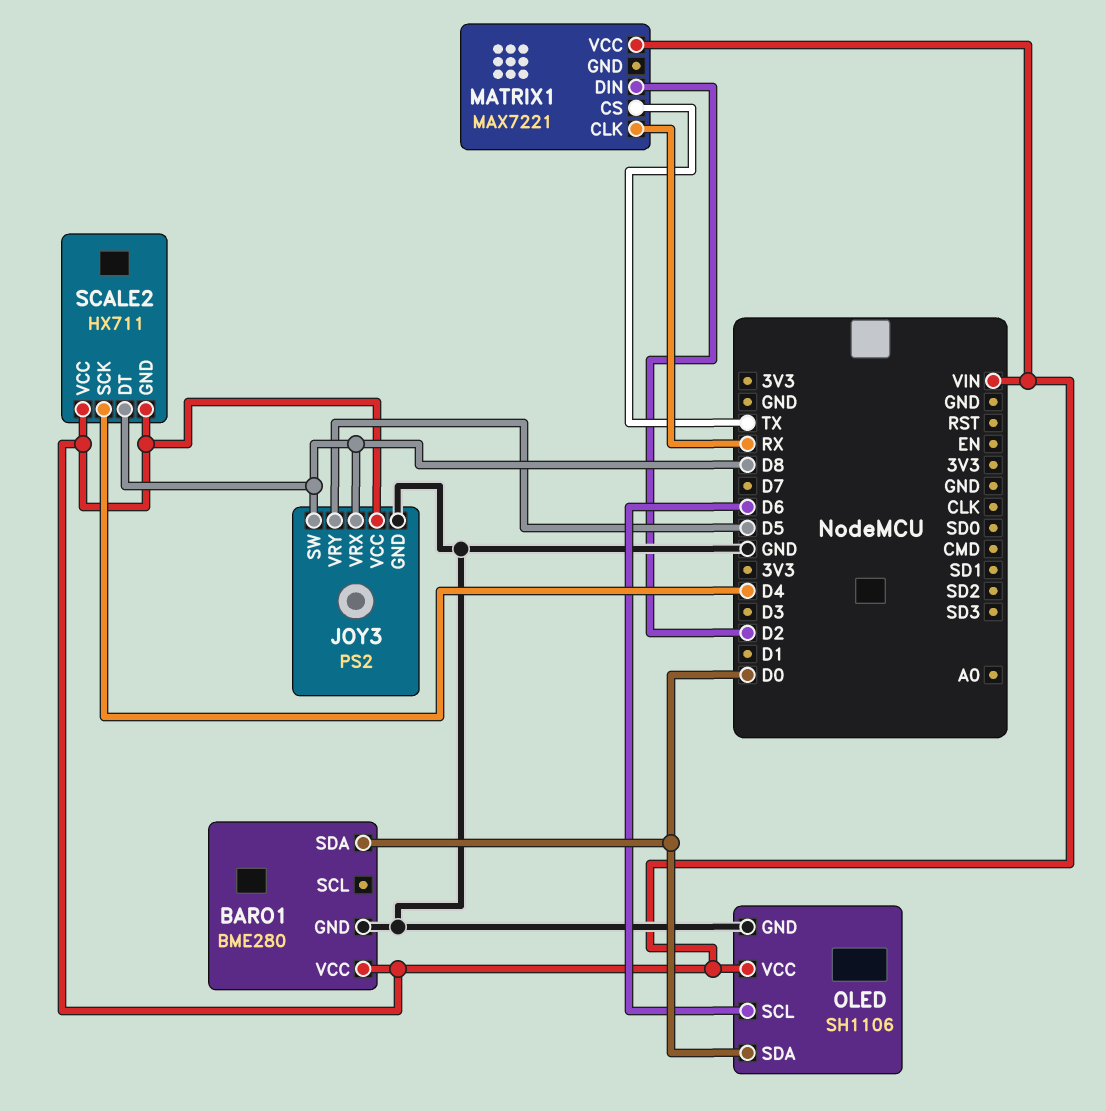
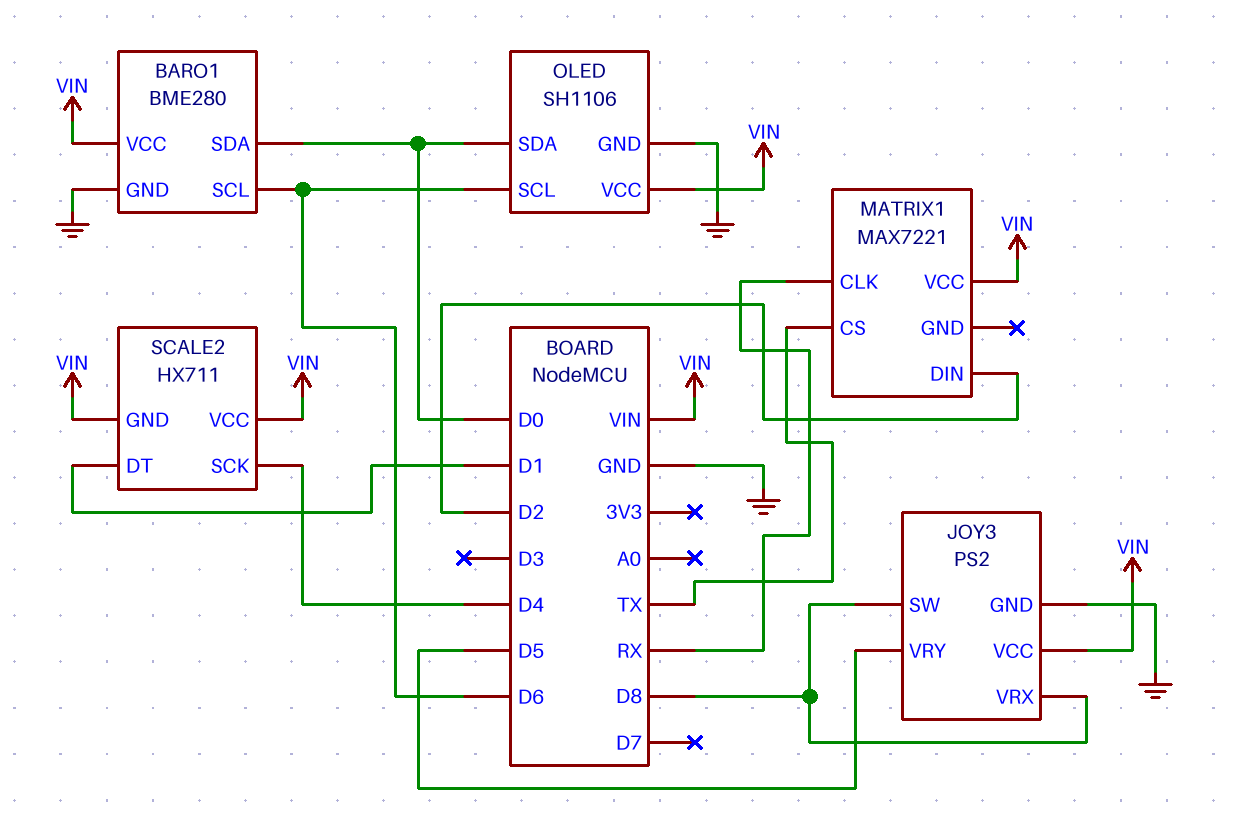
BARO1 pin SCL: none -> D6
SCALE2 pin DT: D8 -> D1

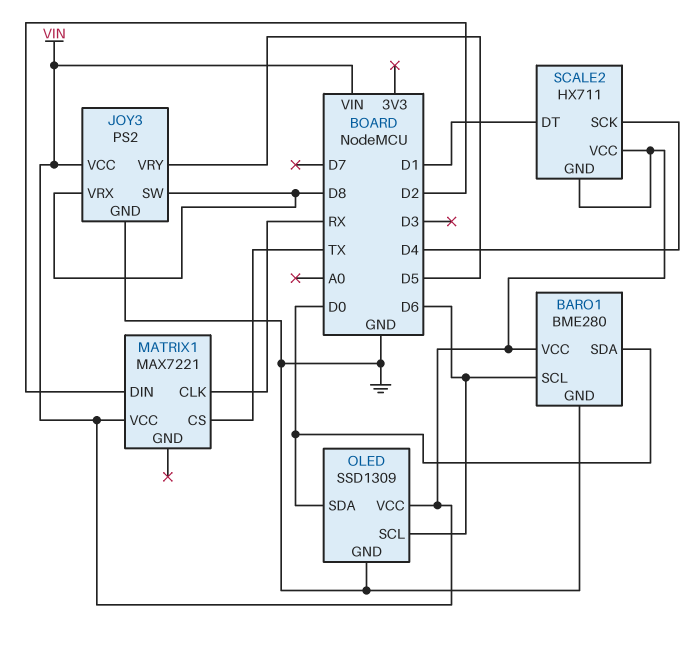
OLED: SH1106 -> SSD1309

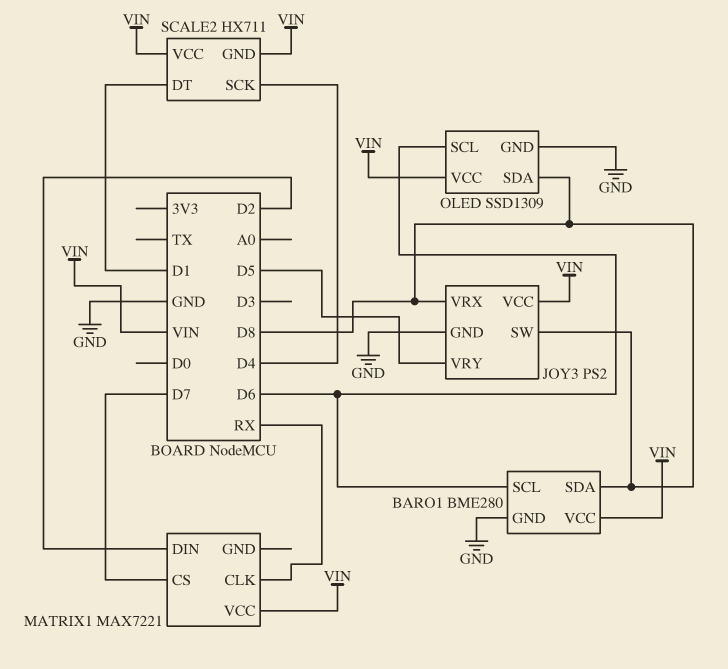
BARO1 pin SDA: D0 -> D8
MATRIX1 pin CS: TX -> D7
OLED pin SDA: D0 -> D8

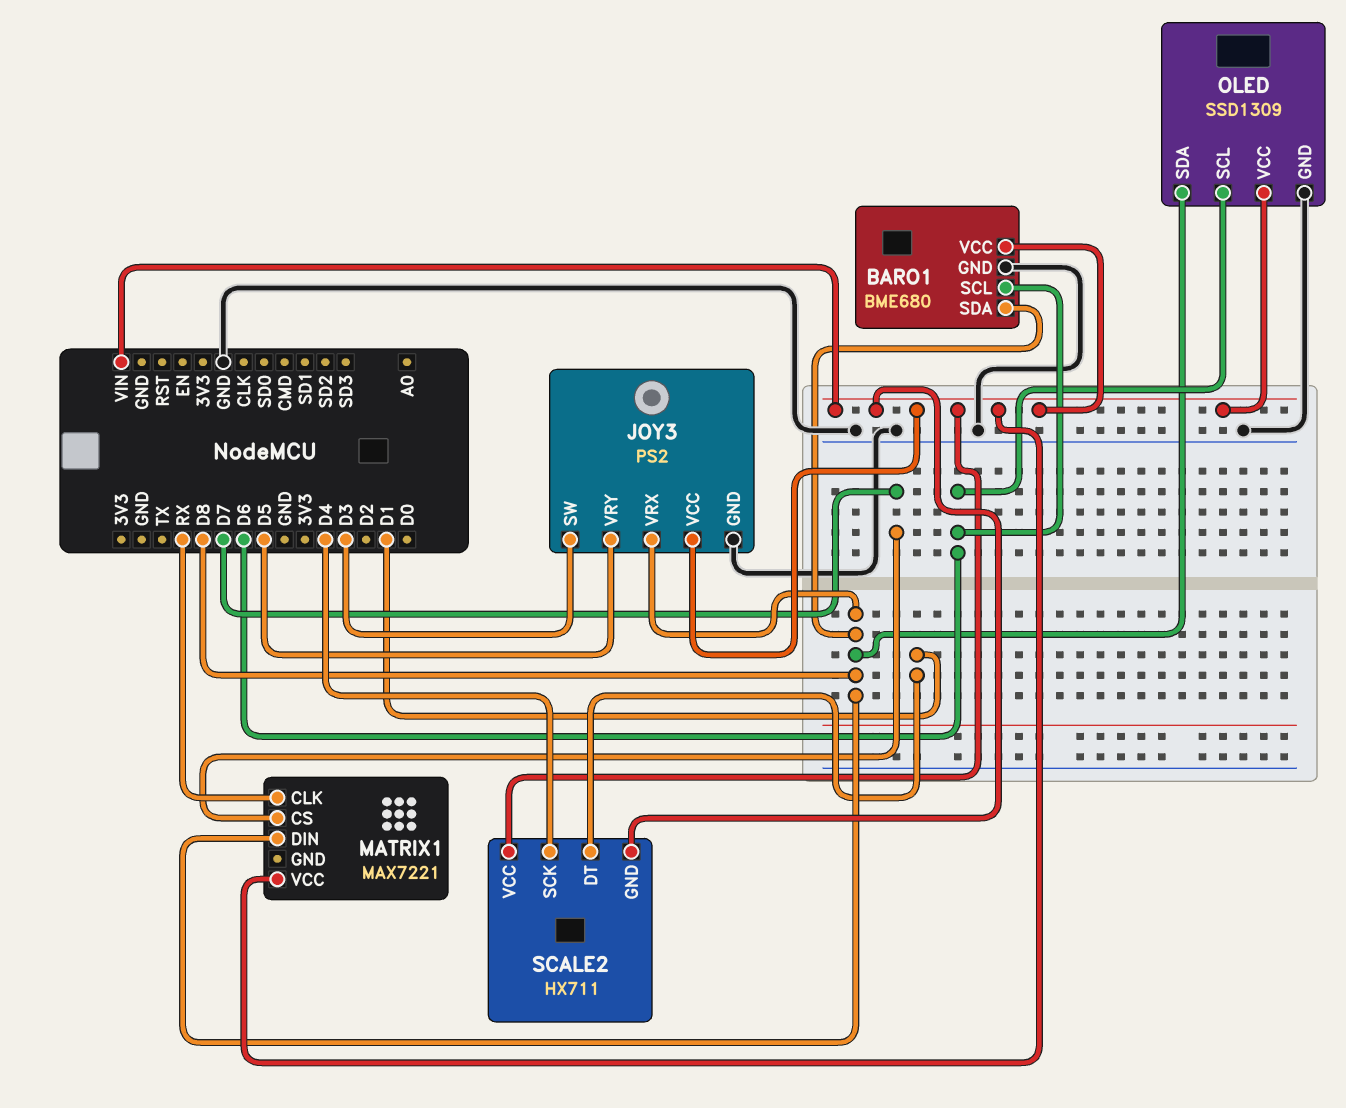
BARO1: BME280 -> BME680
JOY3 pin SW: D8 -> D3
MATRIX1 pin DIN: D2 -> D8

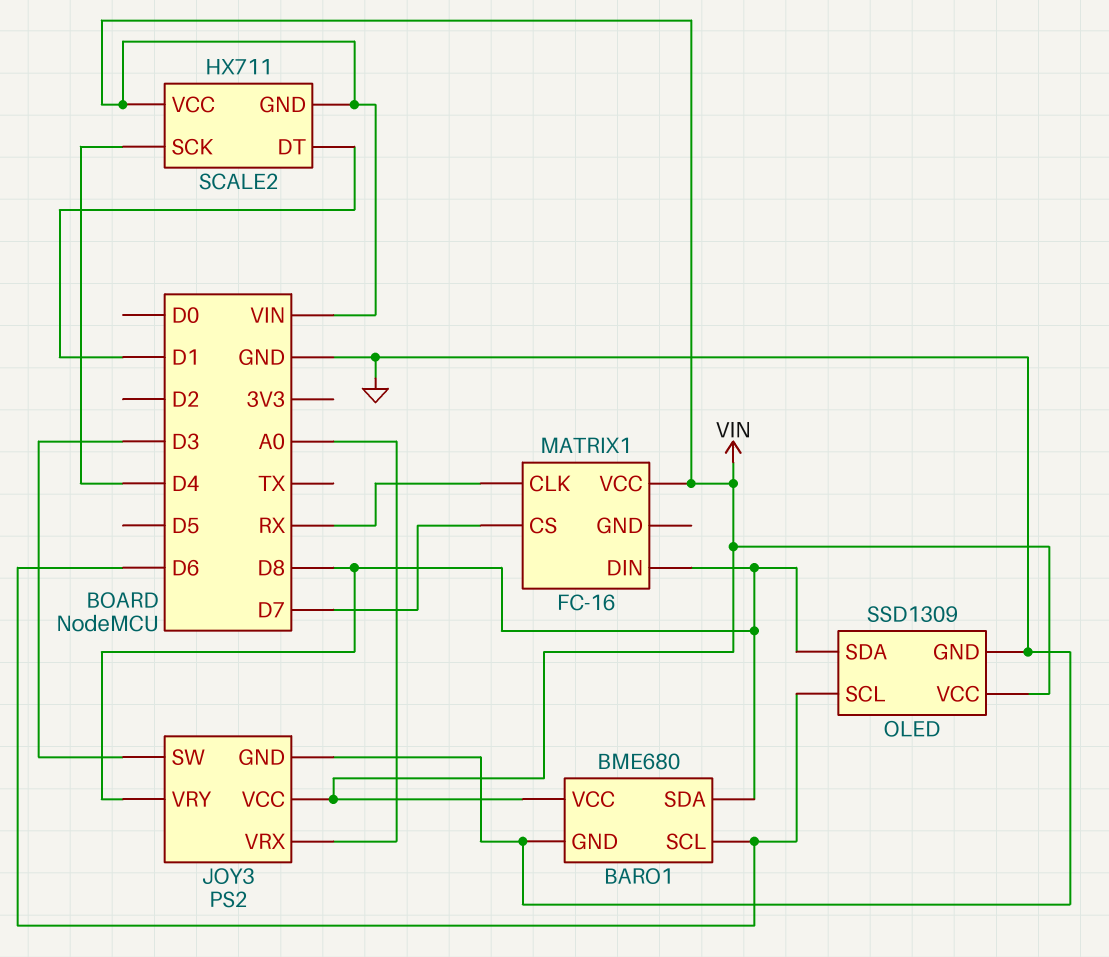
JOY3 pin VRX: D8 -> A0
JOY3 pin VRY: D5 -> D8
MATRIX1: MAX7221 -> FC-16

